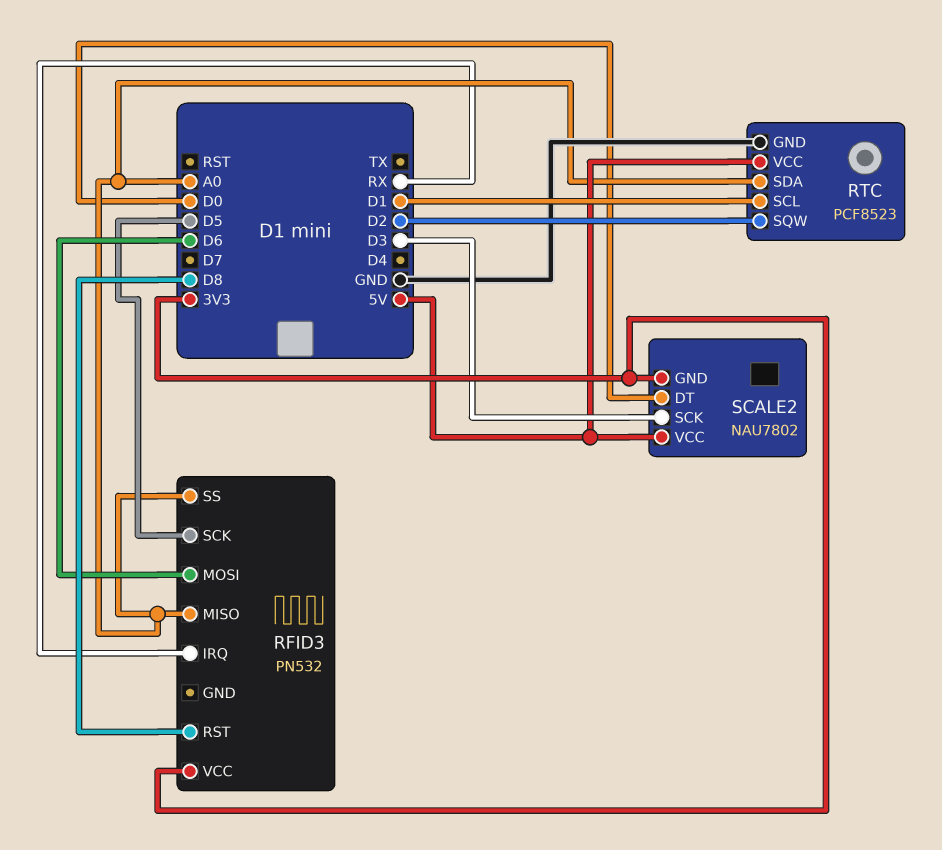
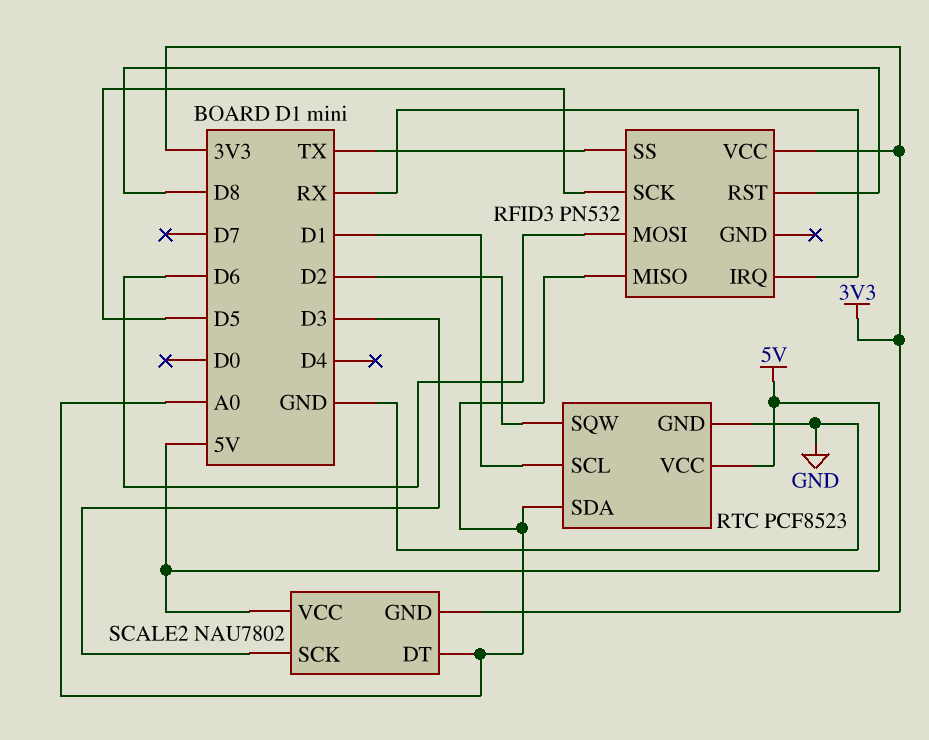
RFID3 pin SS: A0 -> TX
SCALE2 pin DT: D0 -> A0

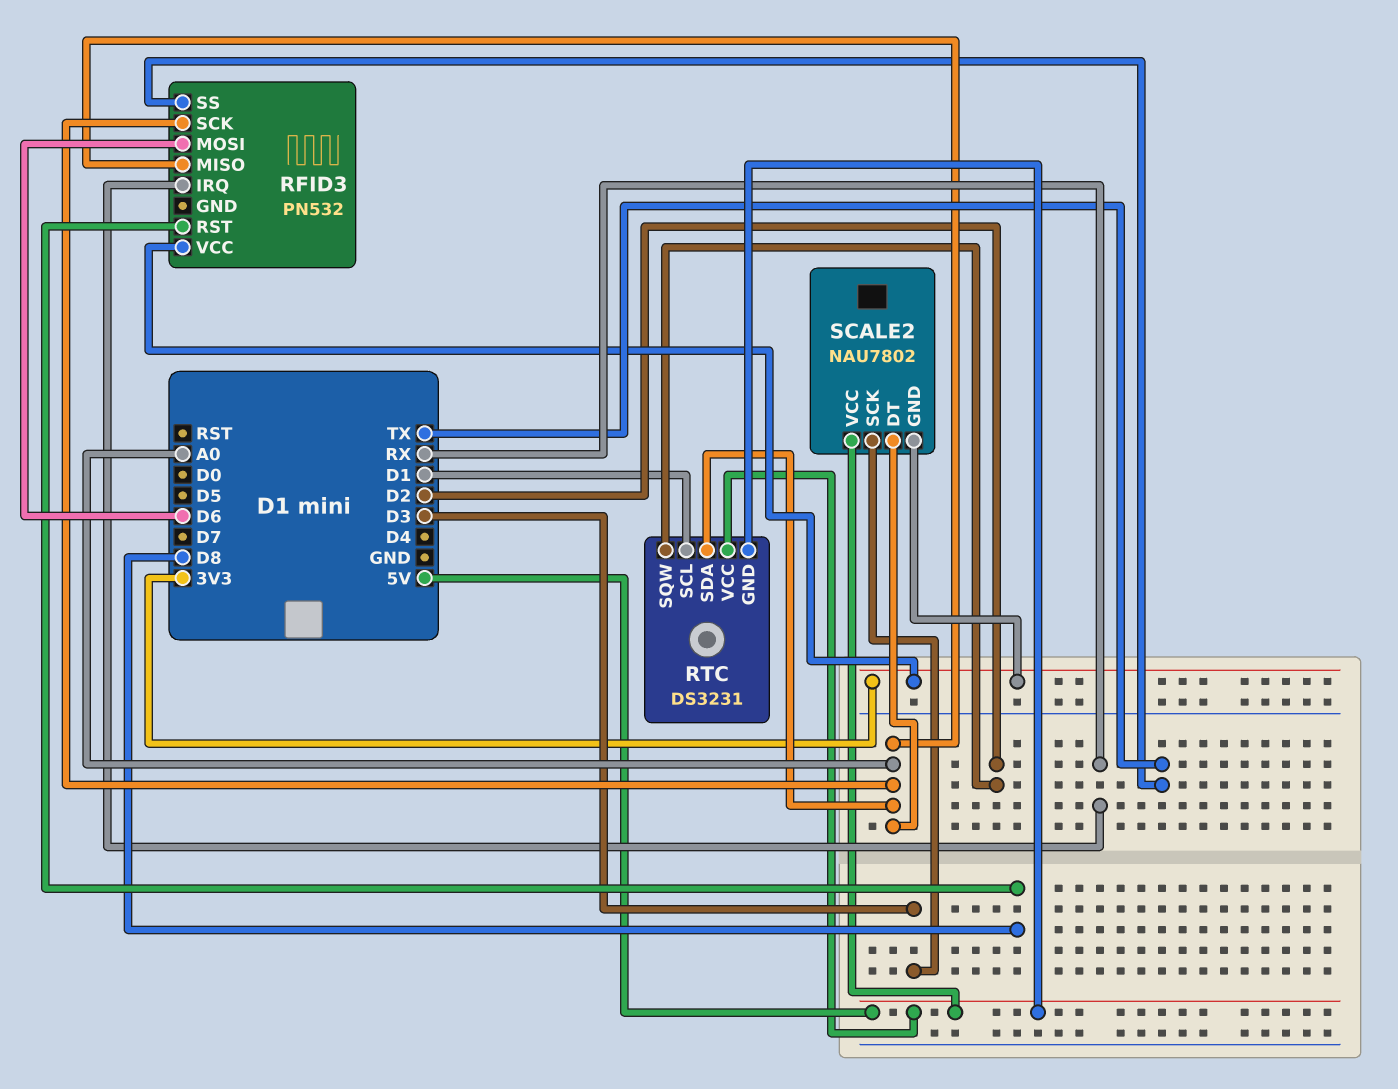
RFID3 pin SCK: D5 -> A0
RTC: PCF8523 -> DS3231
RTC pin GND: GND -> 5V

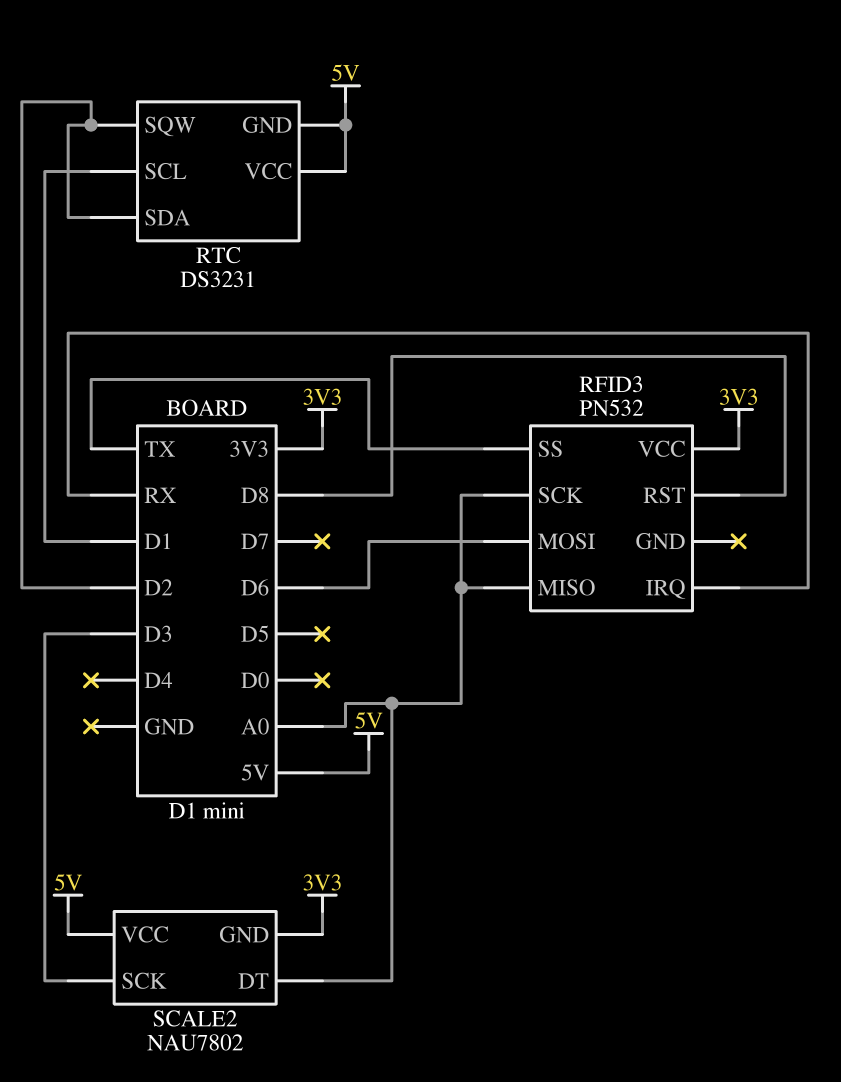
RTC pin SDA: A0 -> D2

